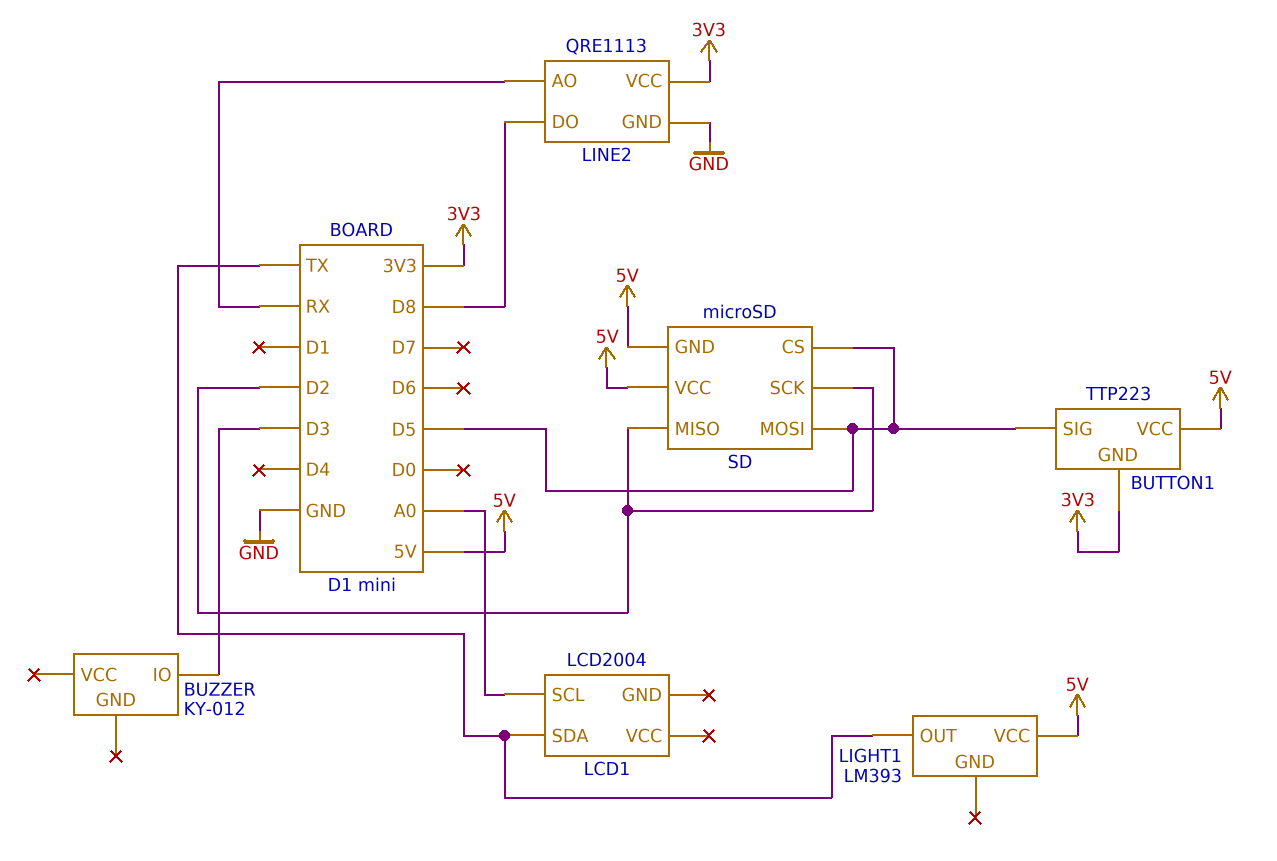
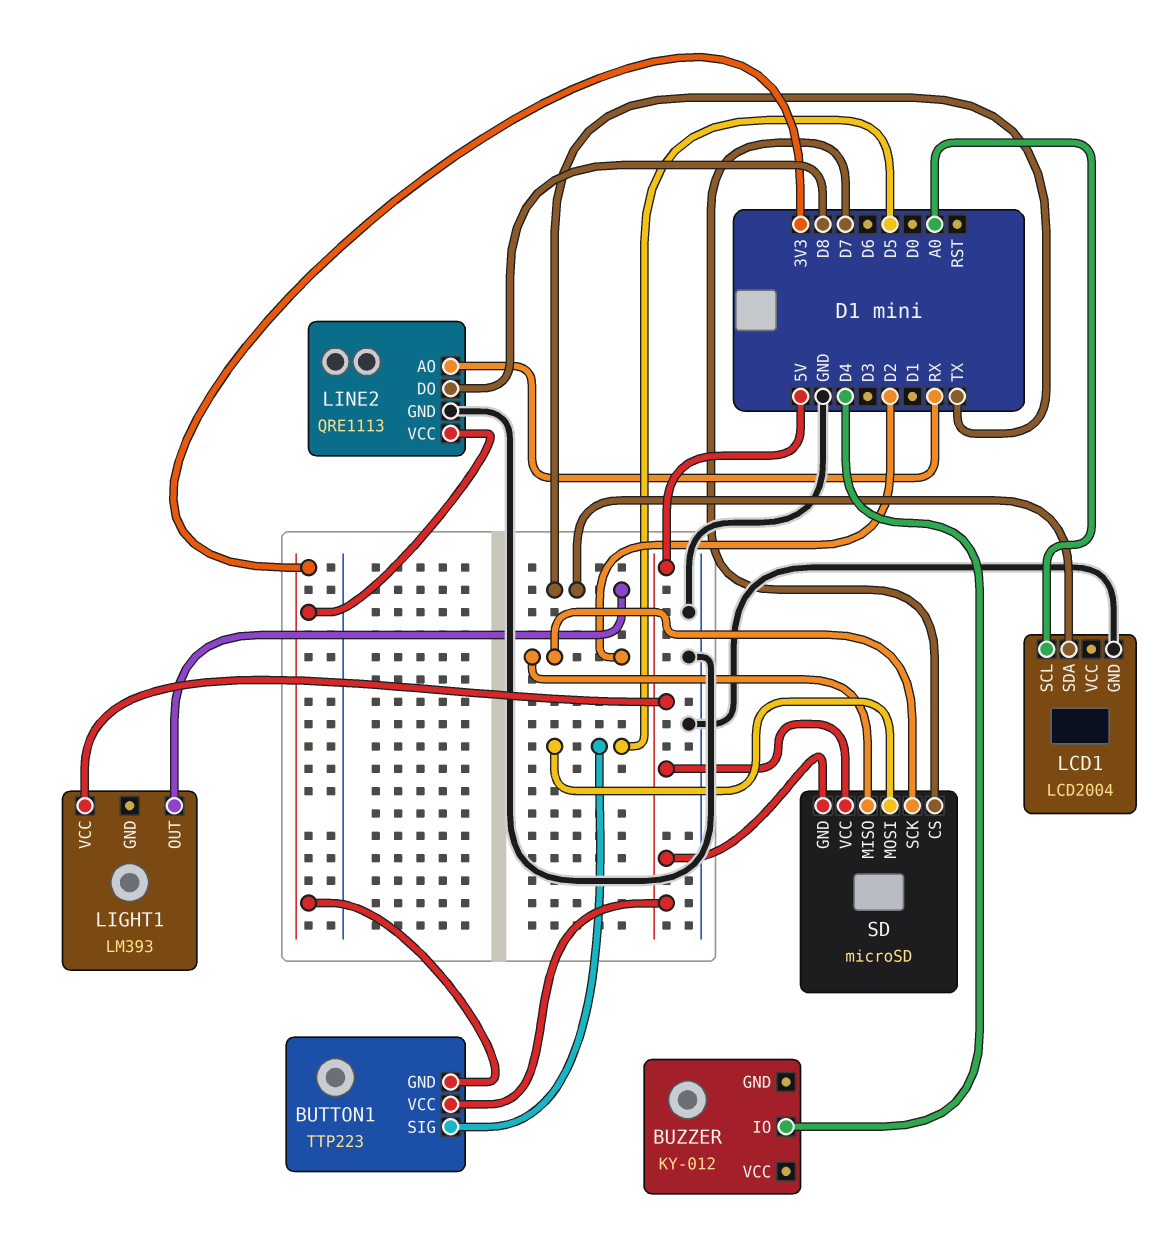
BUZZER pin IO: D3 -> D4
LCD1 pin GND: none -> GND
SD pin CS: D5 -> D7

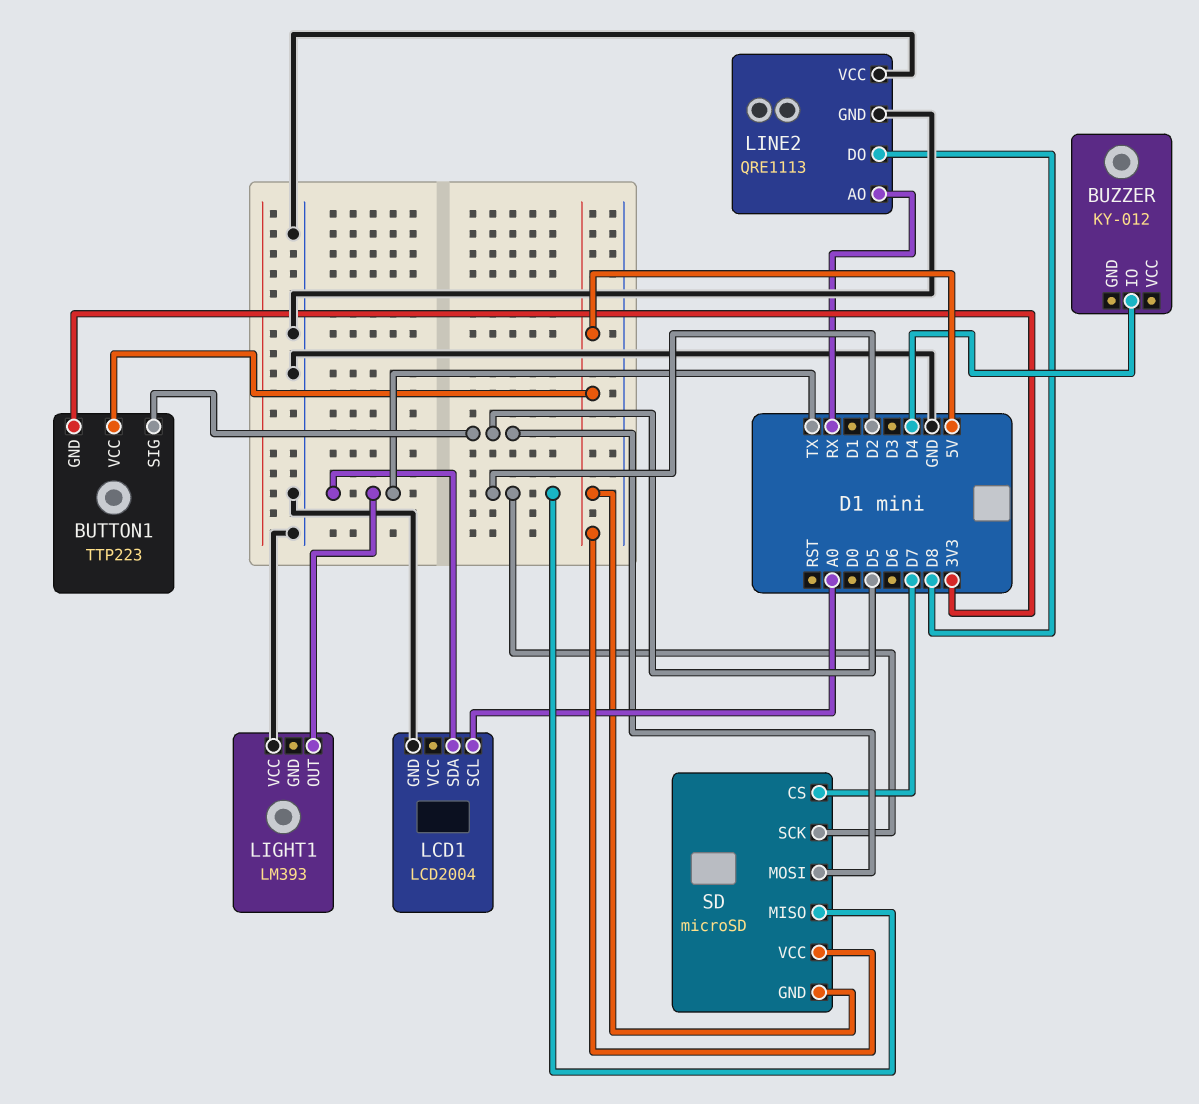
LIGHT1 pin VCC: 5V -> GND
LINE2 pin VCC: 3V3 -> GND

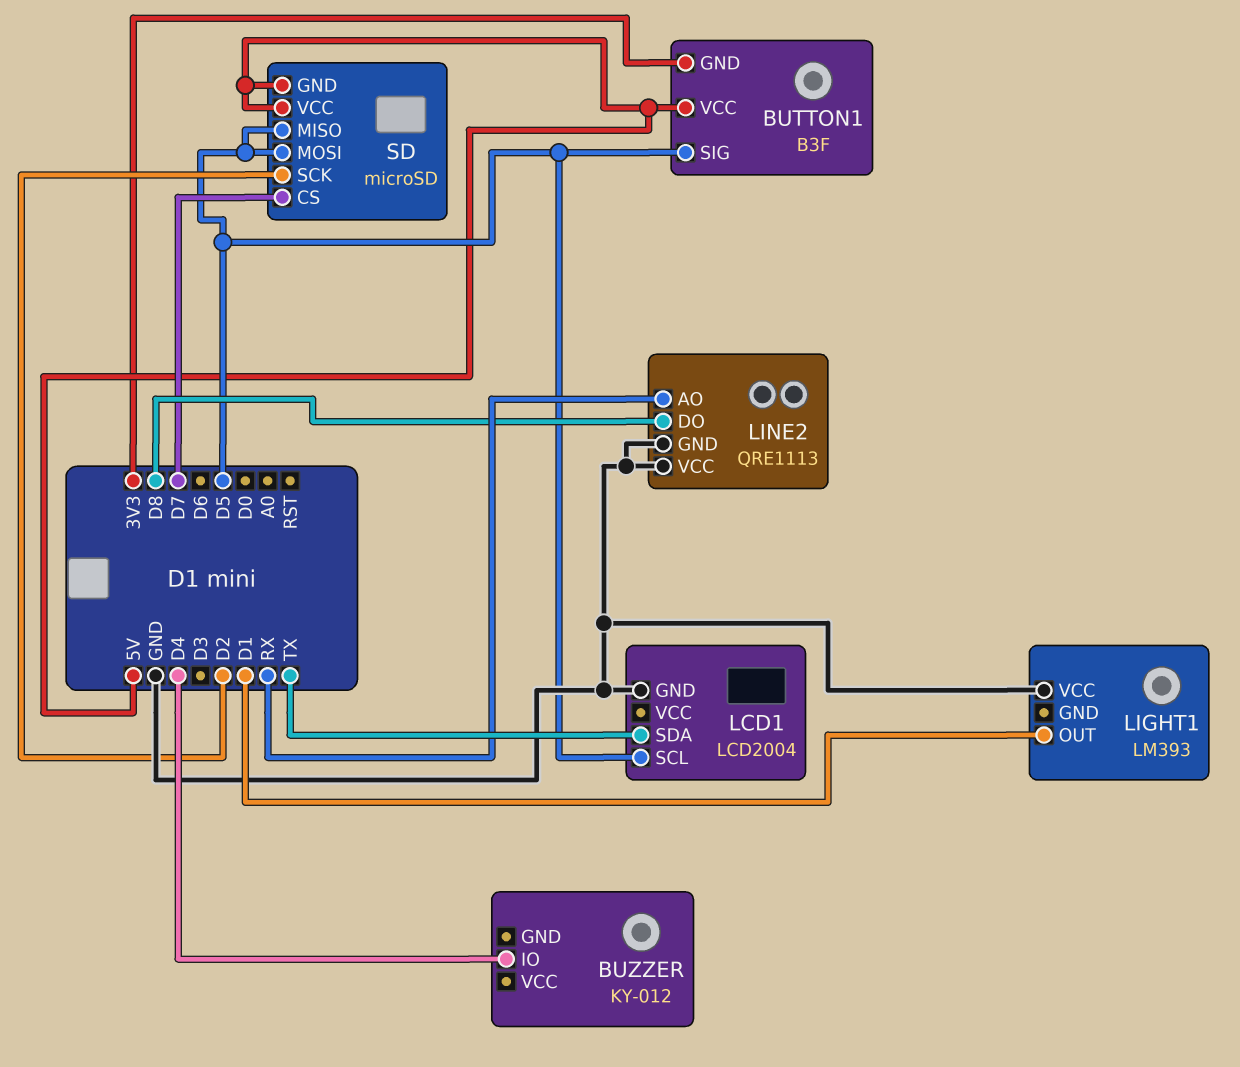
BUTTON1: TTP223 -> B3F
LCD1 pin SCL: A0 -> D5
LIGHT1 pin OUT: TX -> D1
SD pin MISO: D2 -> D5

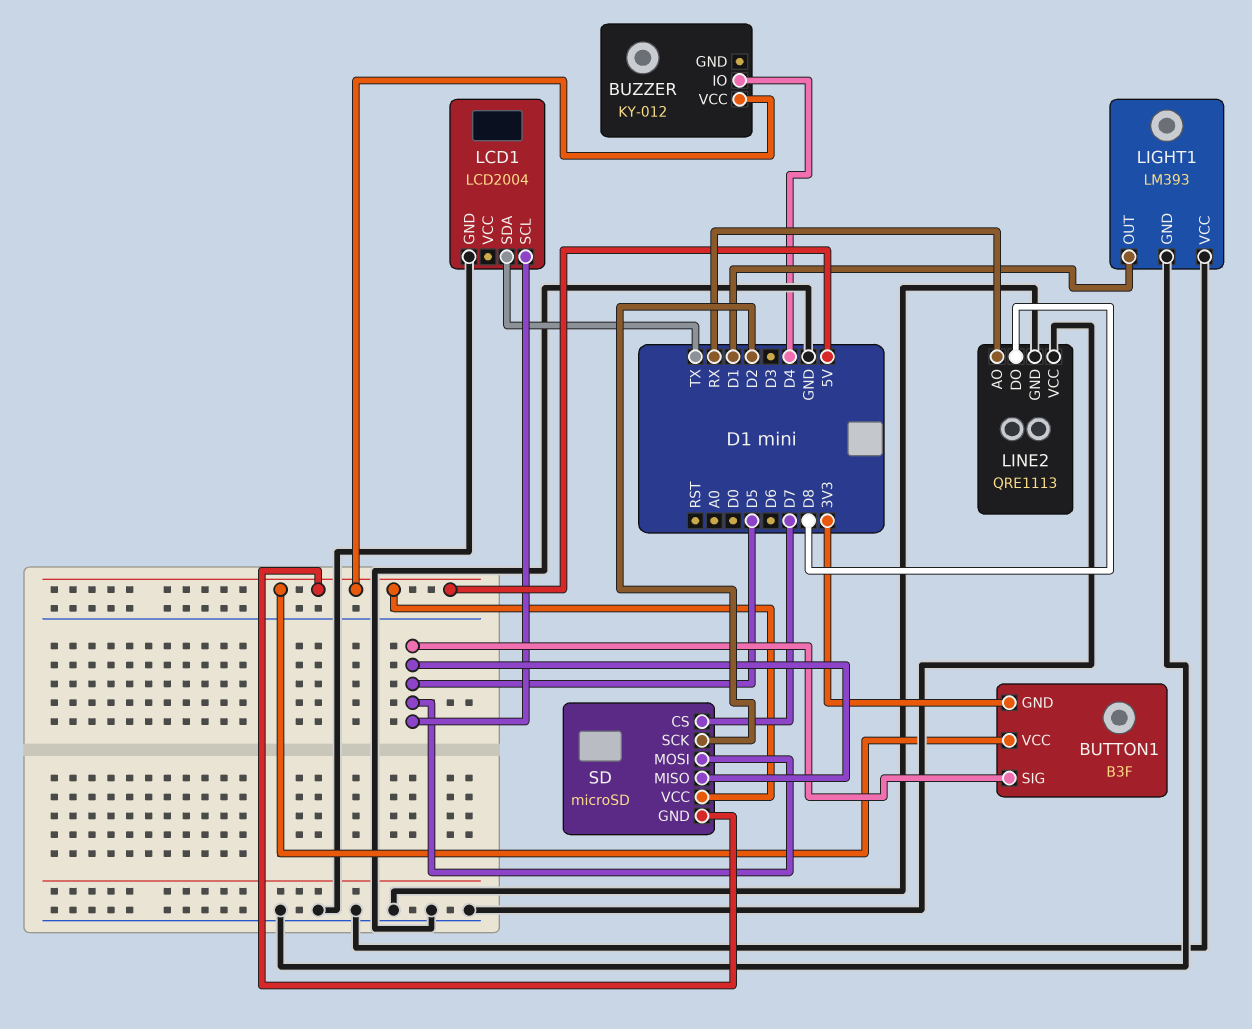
BUZZER pin VCC: none -> 5V
LIGHT1 pin GND: none -> GND

